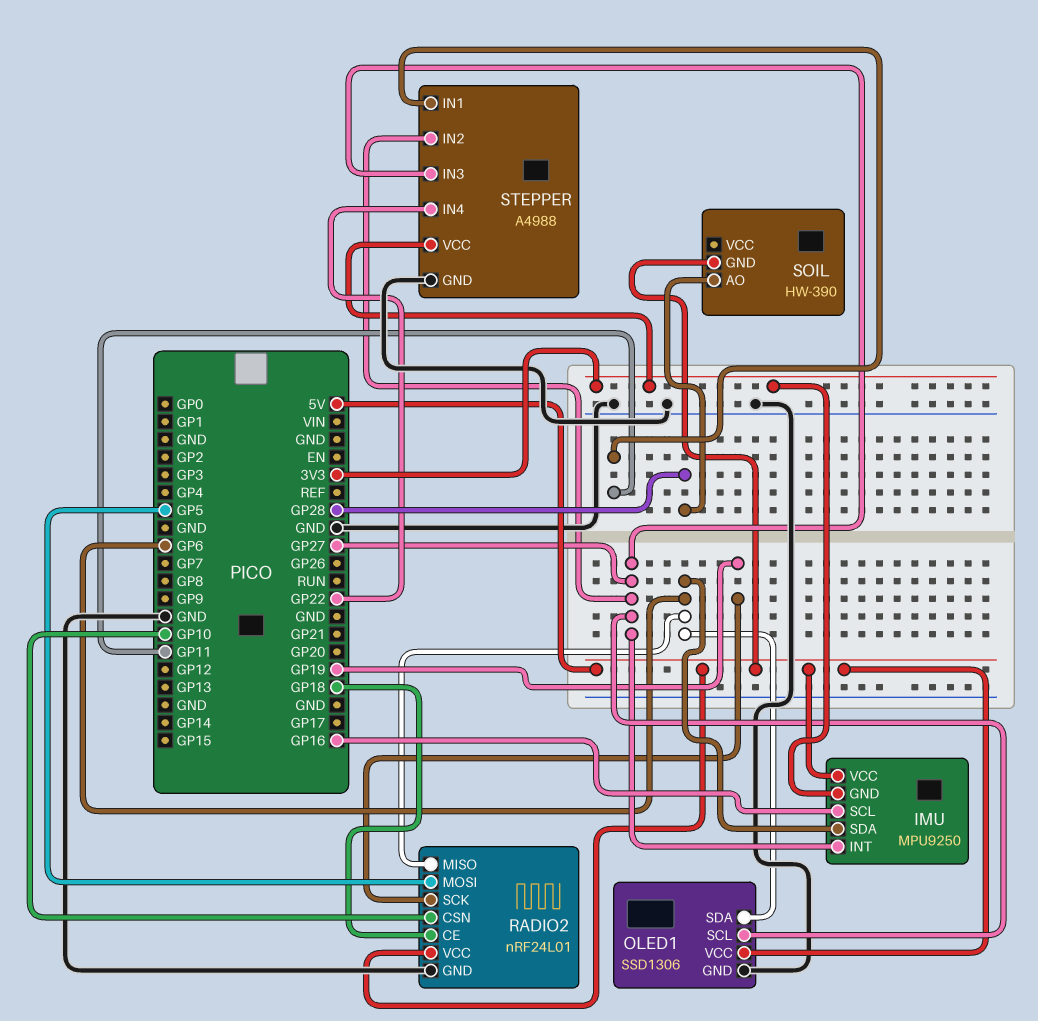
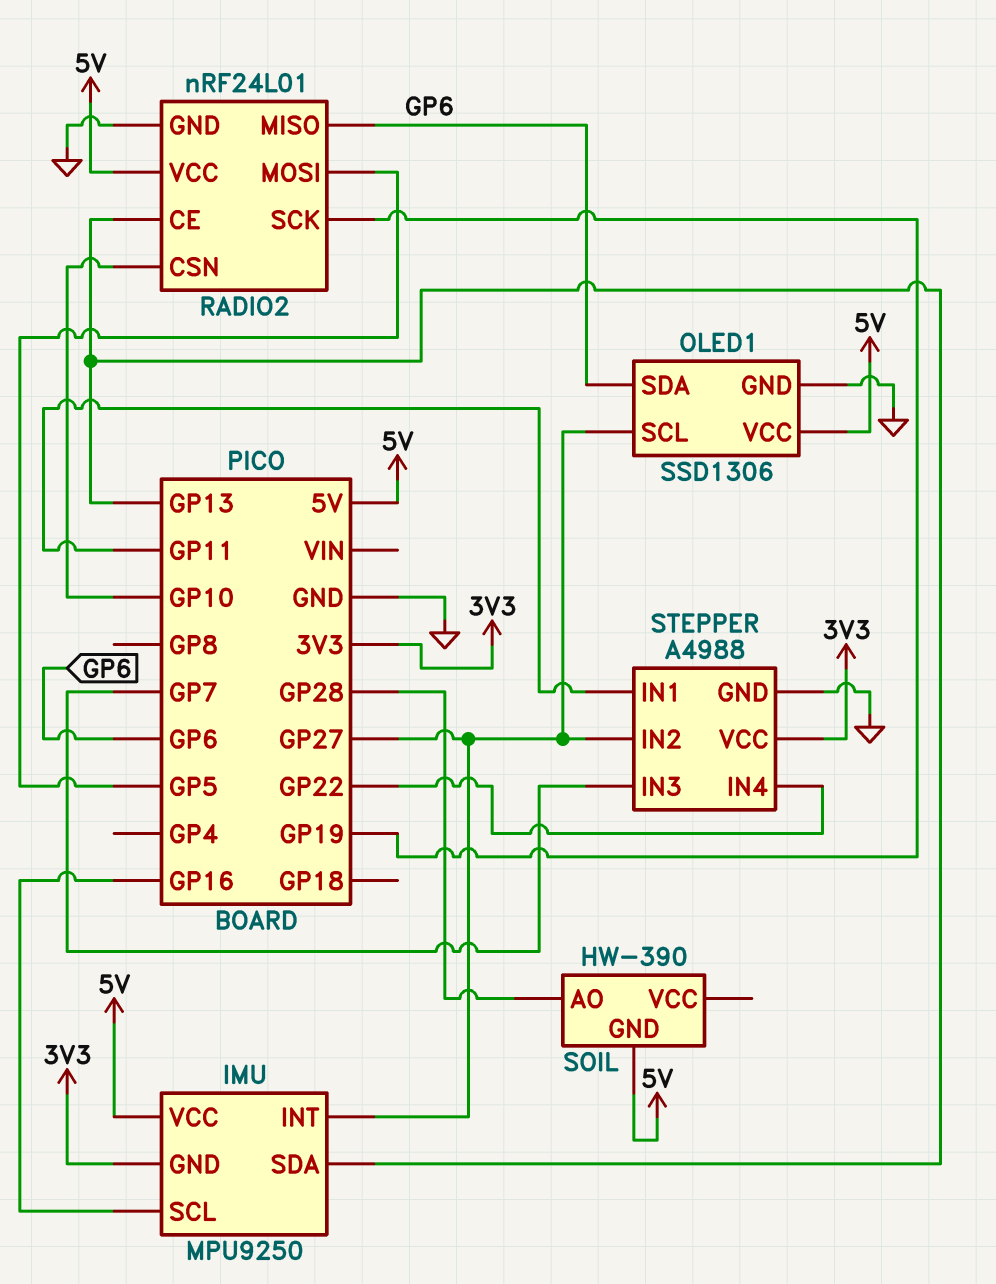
IMU pin SDA: GP6 -> GP13
RADIO2 pin CE: GP18 -> GP13
STEPPER pin IN3: GP27 -> GP7

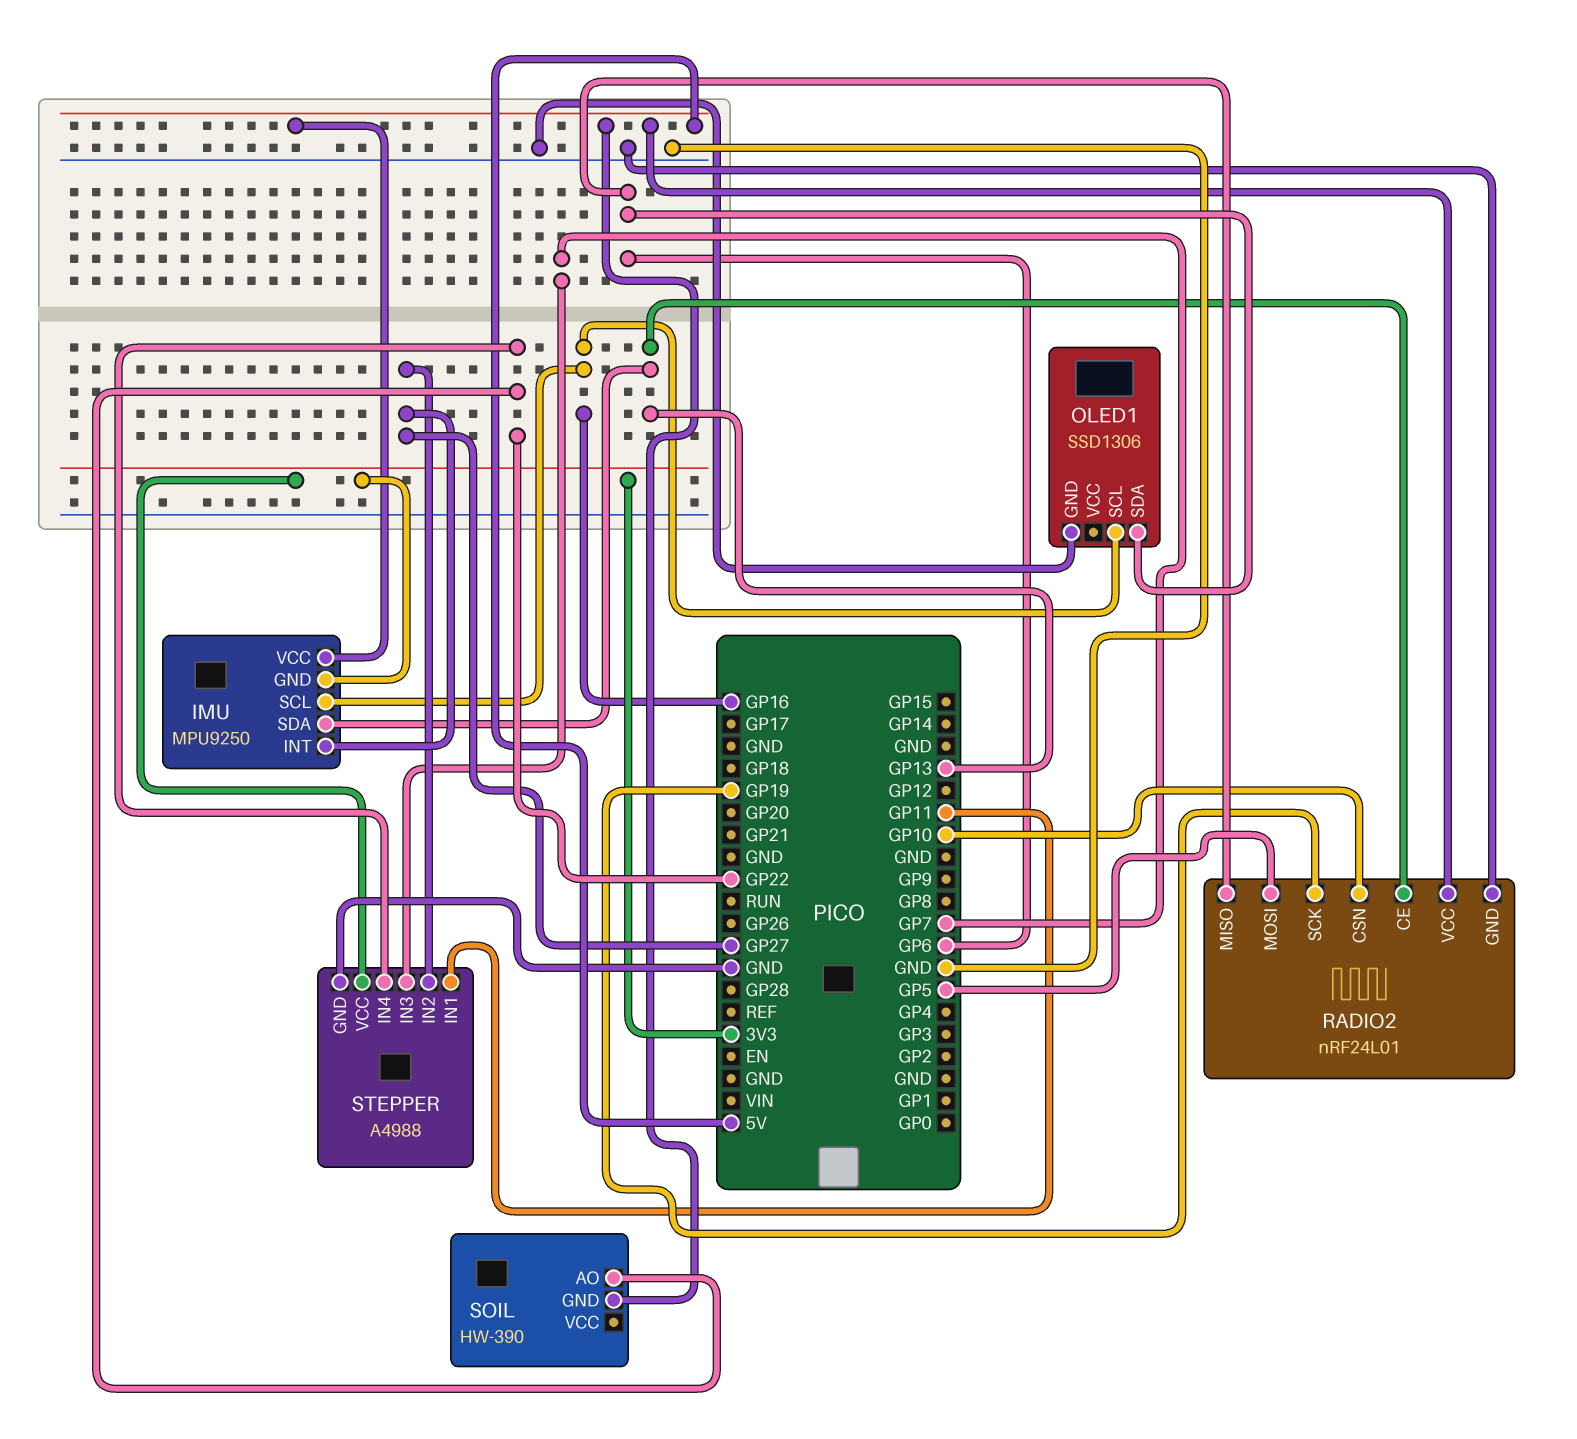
OLED1 pin SCL: GP27 -> GP16
OLED1 pin VCC: 5V -> none
SOIL pin AO: GP28 -> GP22

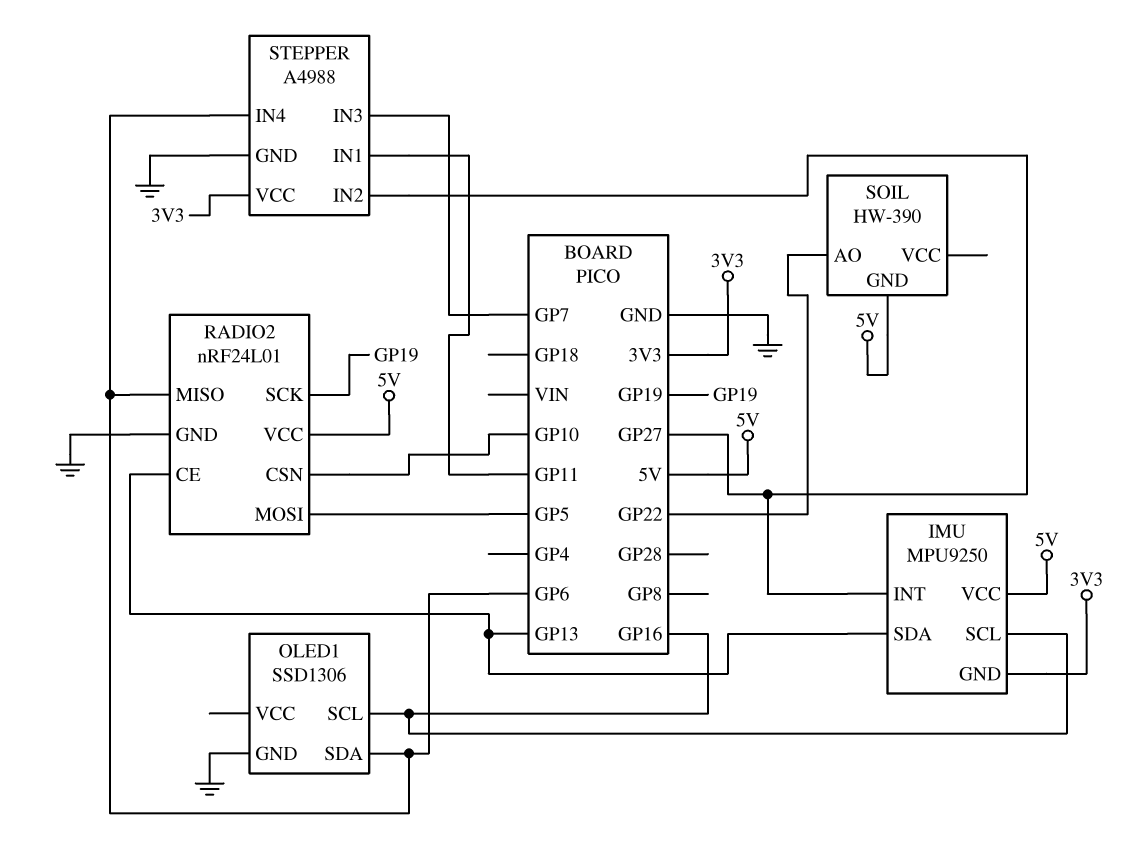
STEPPER pin IN4: GP22 -> GP6

